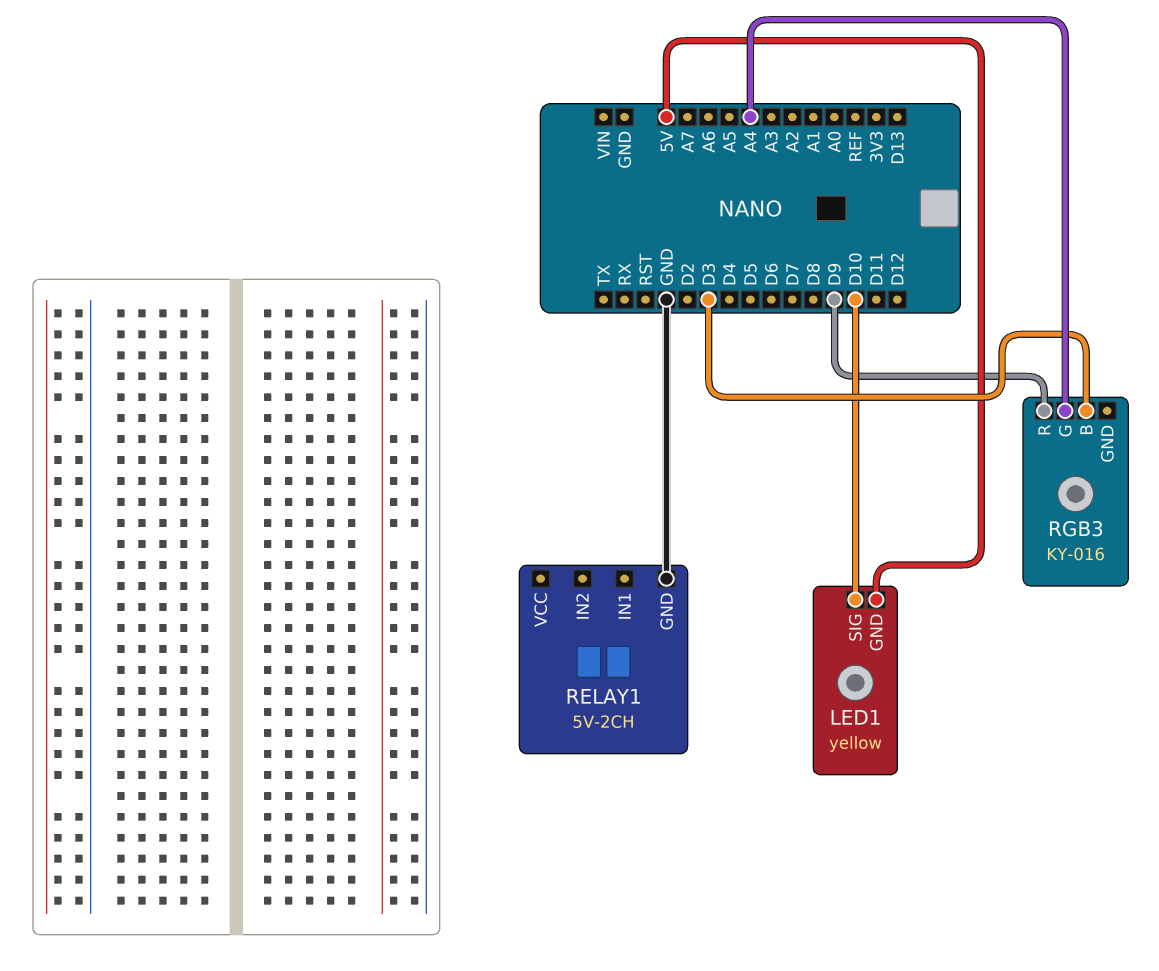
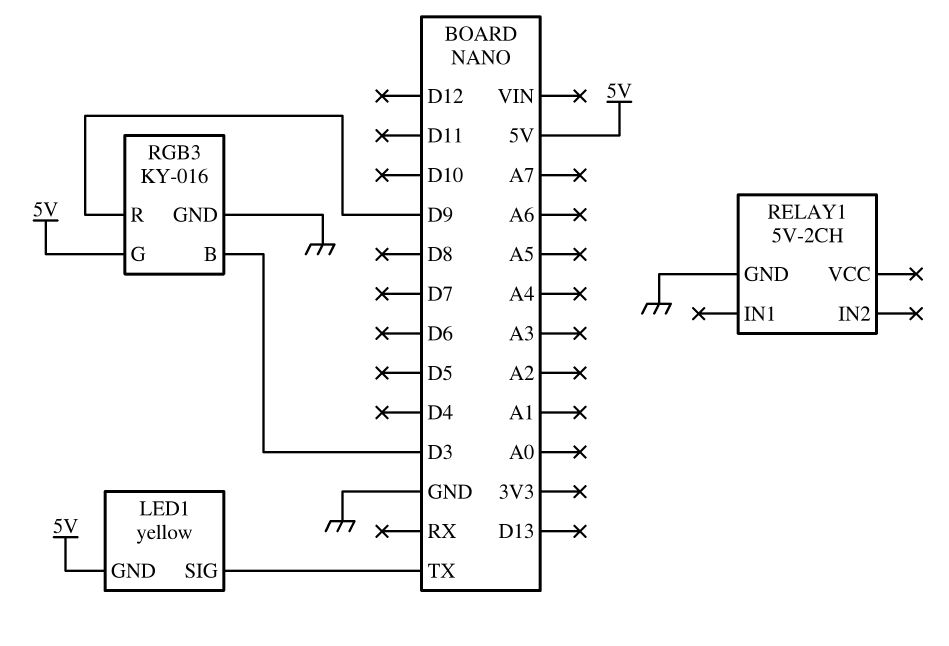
LED1 pin SIG: D10 -> TX
RGB3 pin G: A4 -> 5V
RGB3 pin GND: none -> GND

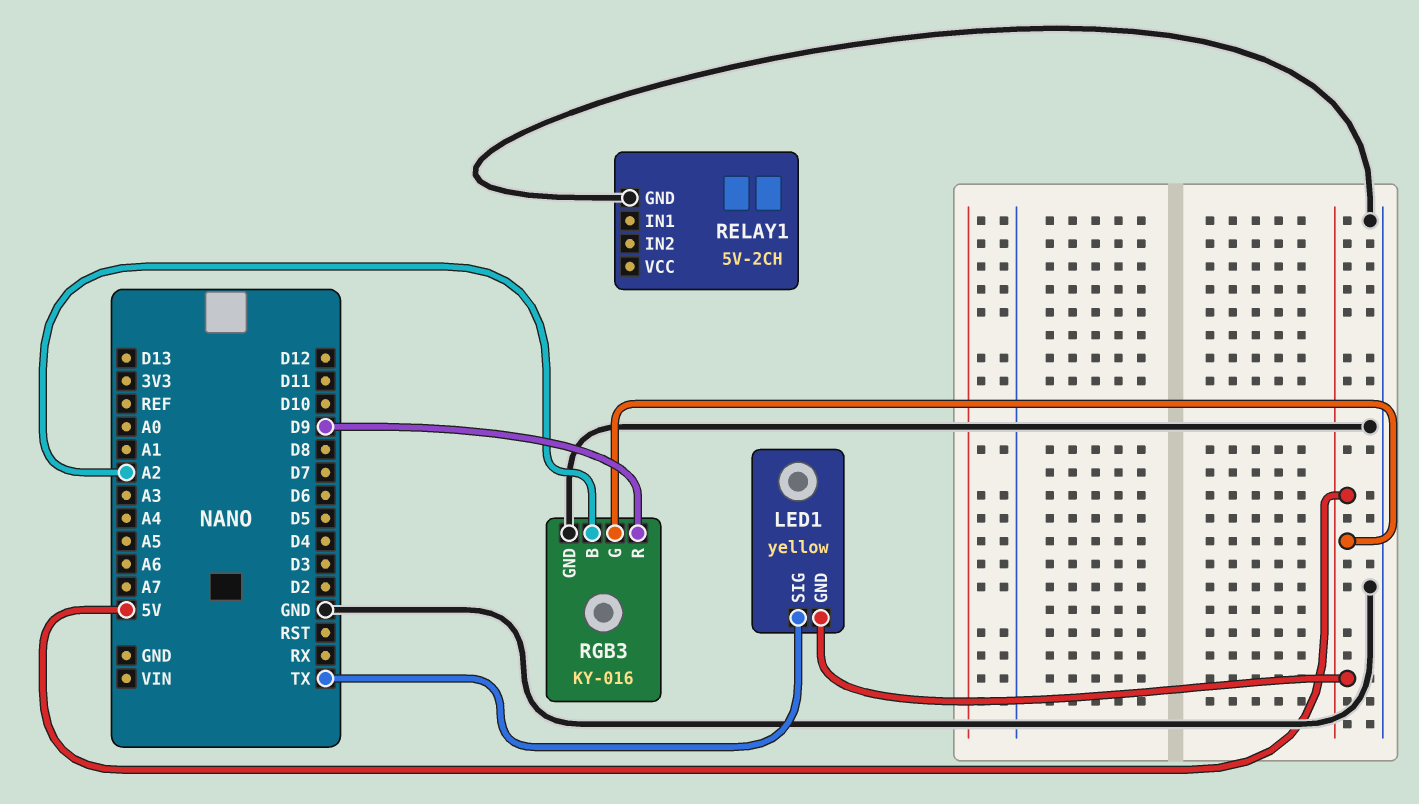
RGB3 pin B: D3 -> A2

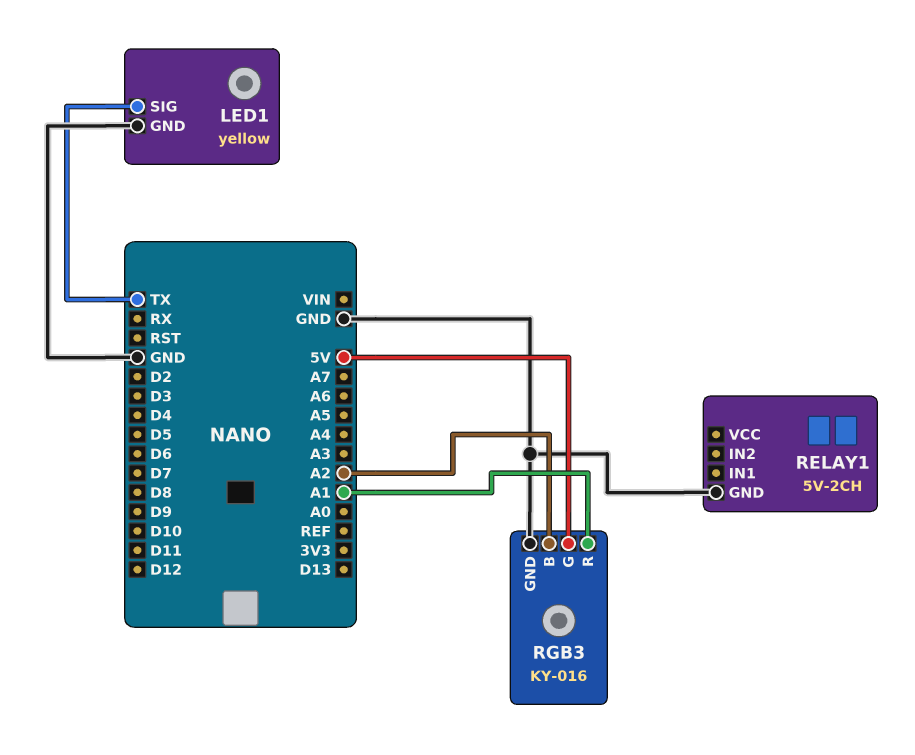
LED1 pin GND: 5V -> GND
RGB3 pin R: D9 -> A1

